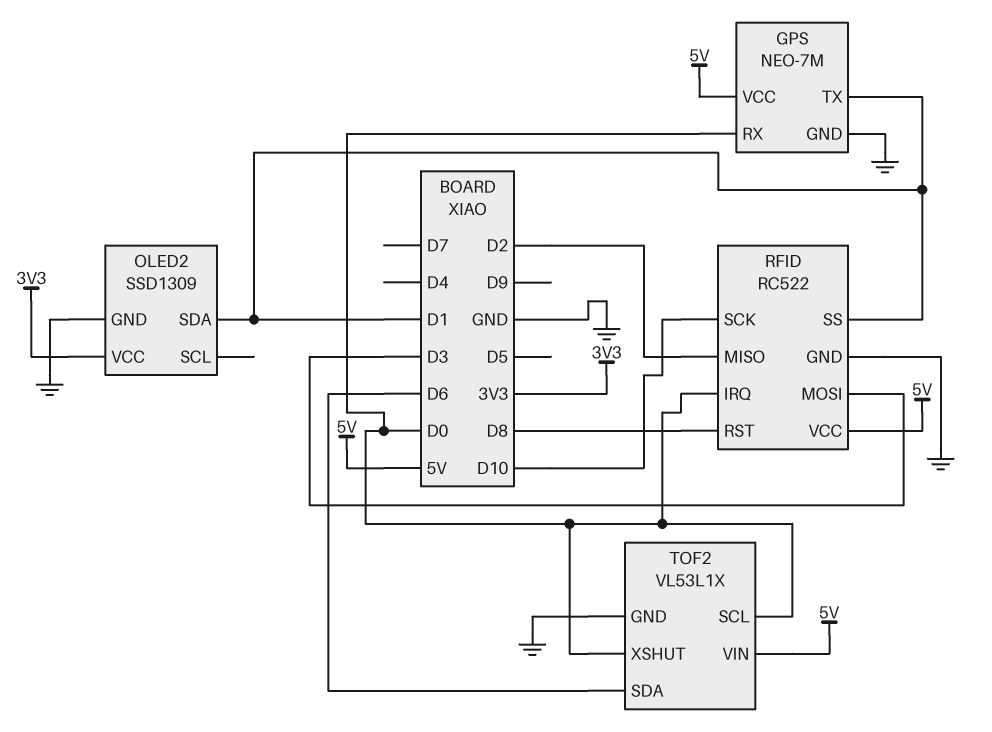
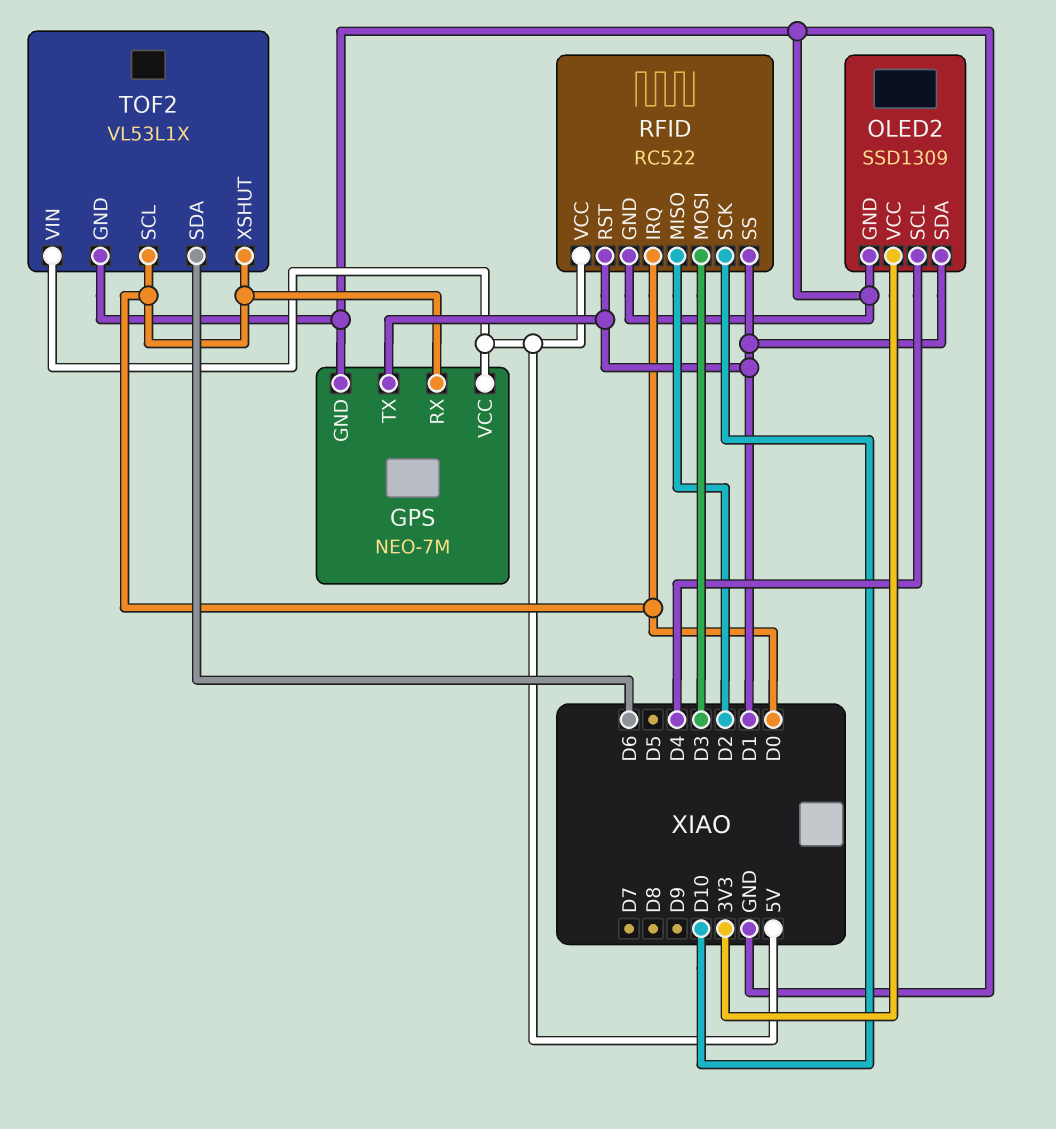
OLED2 pin SCL: none -> D4
RFID pin RST: D8 -> D1

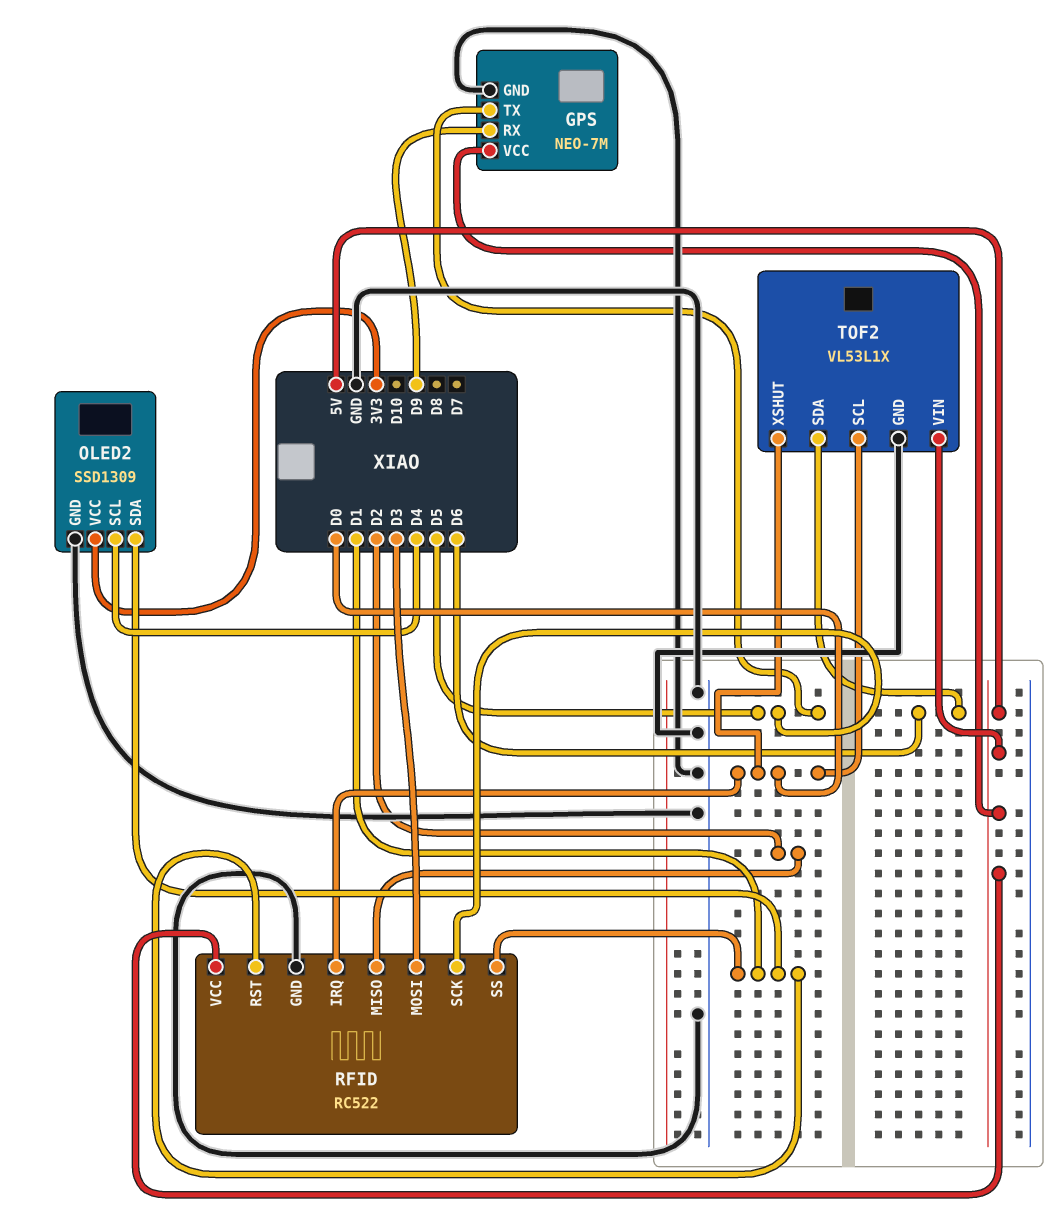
GPS pin RX: D0 -> D9
GPS pin TX: D1 -> D5
RFID pin SCK: D10 -> D5

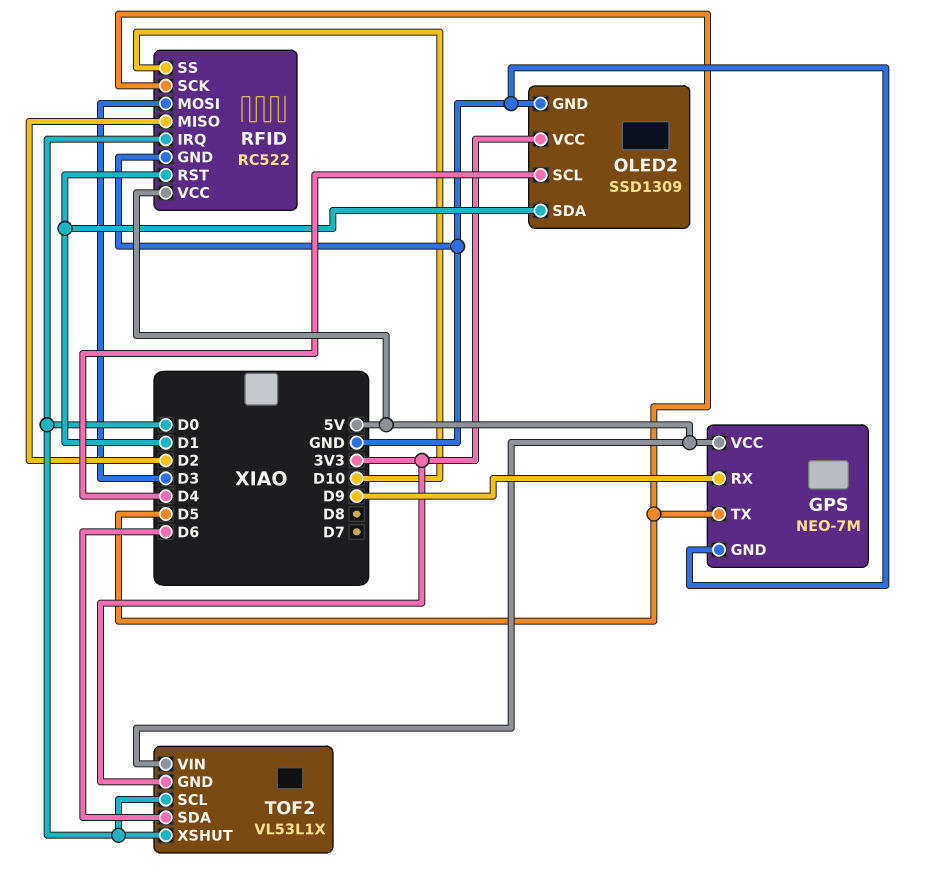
RFID pin SS: D1 -> D10
TOF2 pin GND: GND -> 3V3

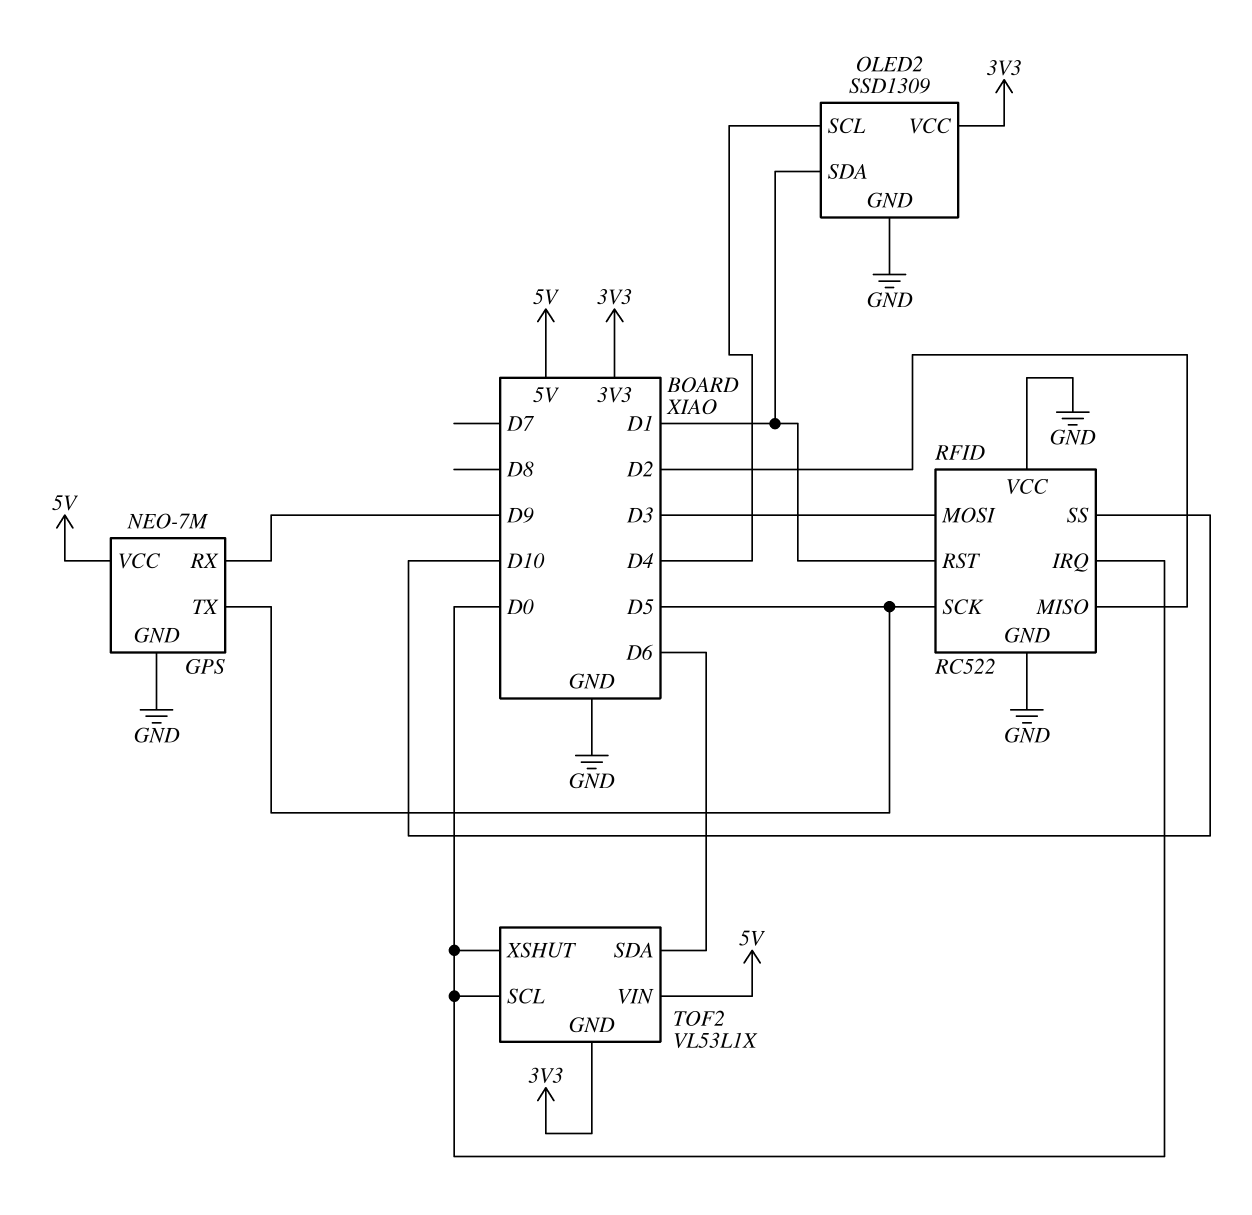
RFID pin VCC: 5V -> GND

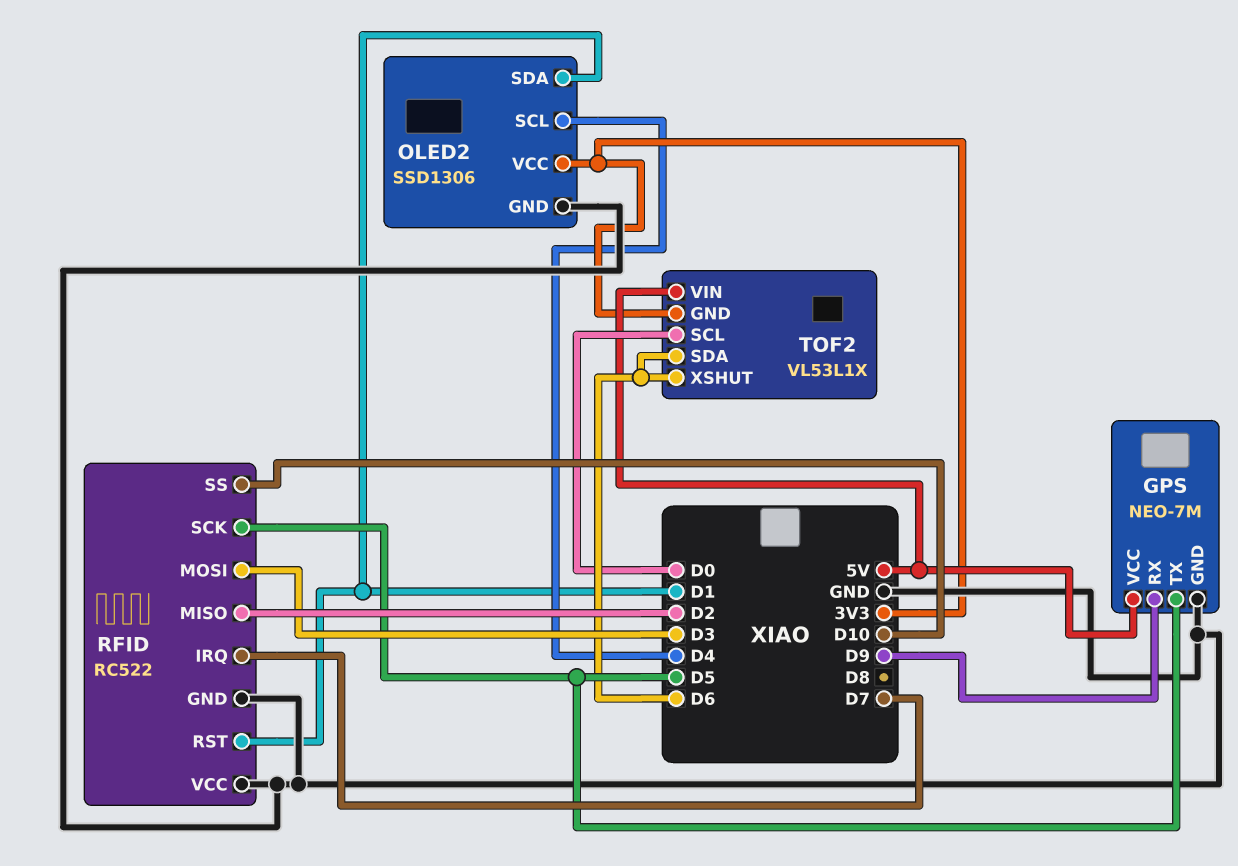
OLED2: SSD1309 -> SSD1306
RFID pin IRQ: D0 -> D7
TOF2 pin XSHUT: D0 -> D6

